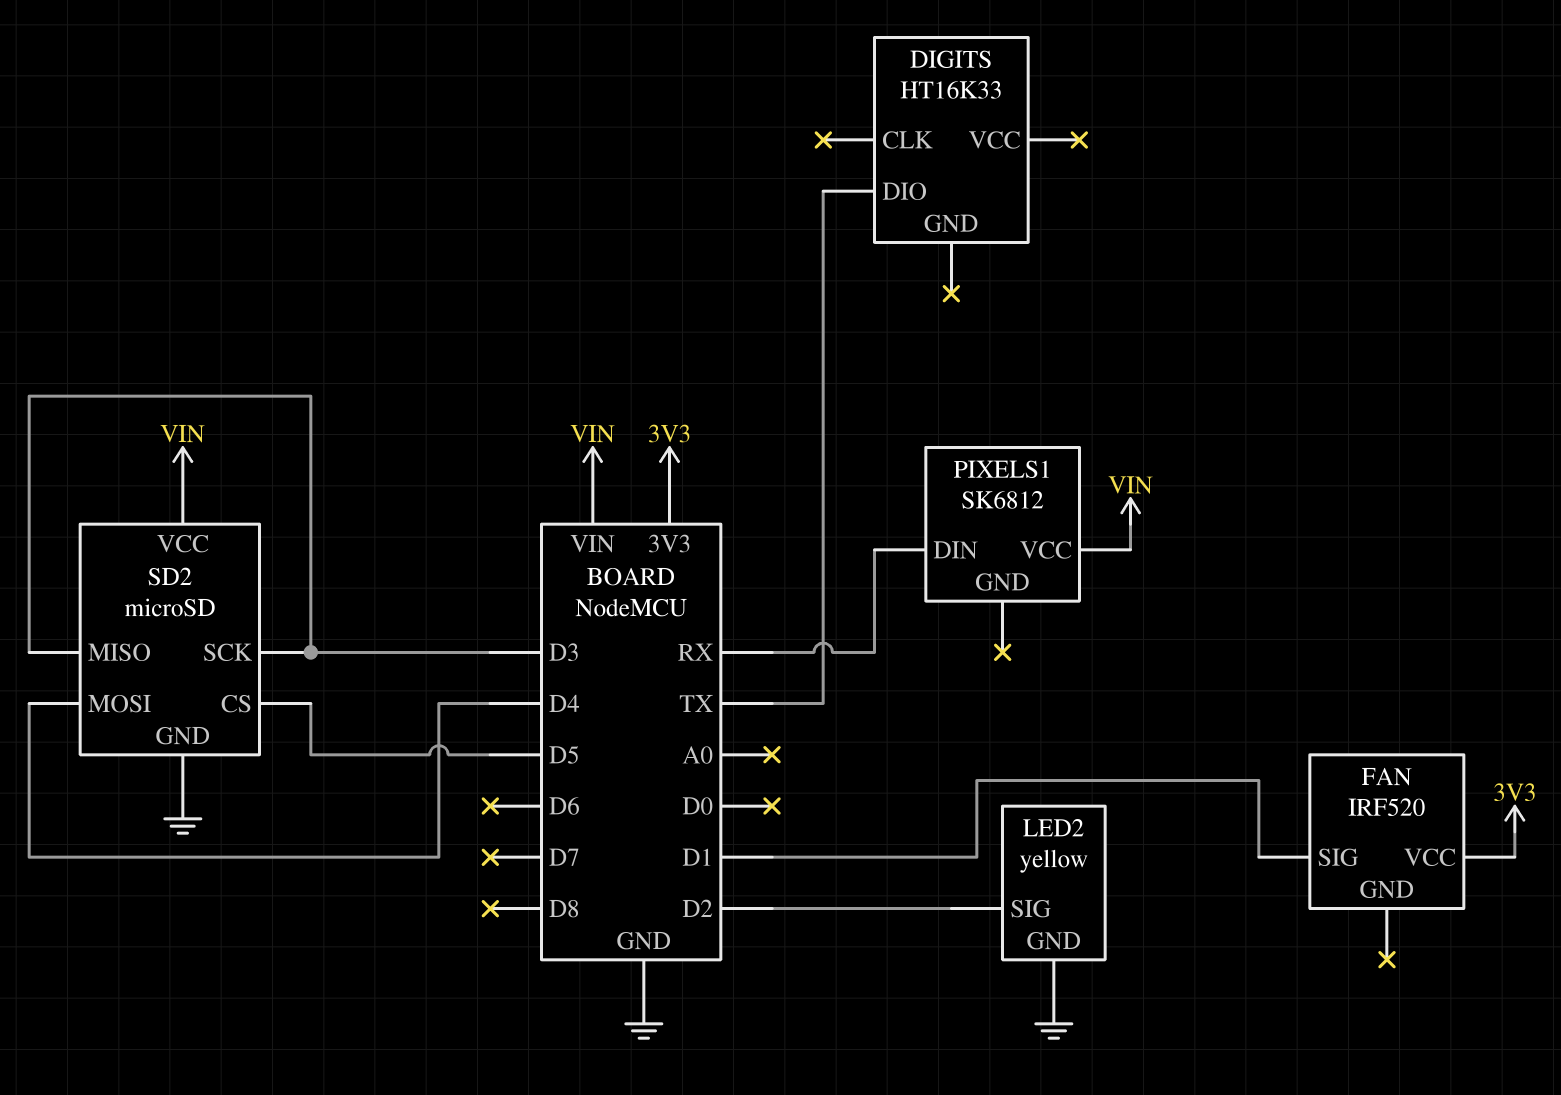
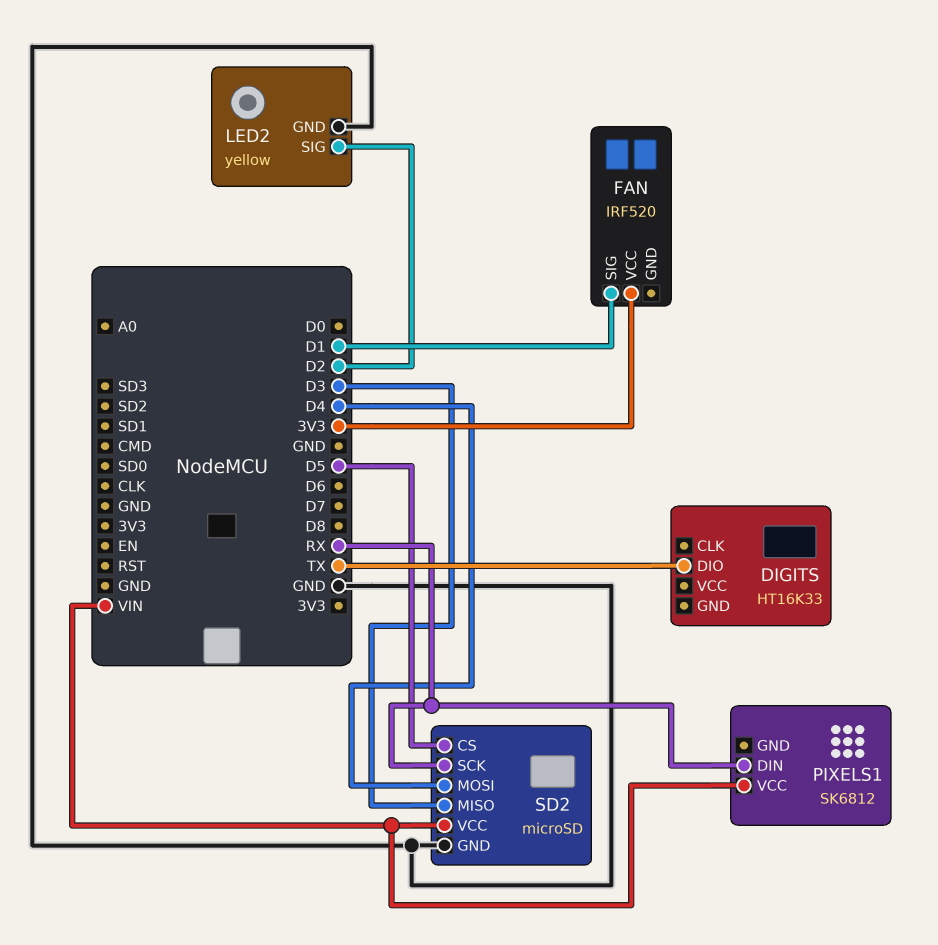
SD2 pin SCK: D3 -> RX

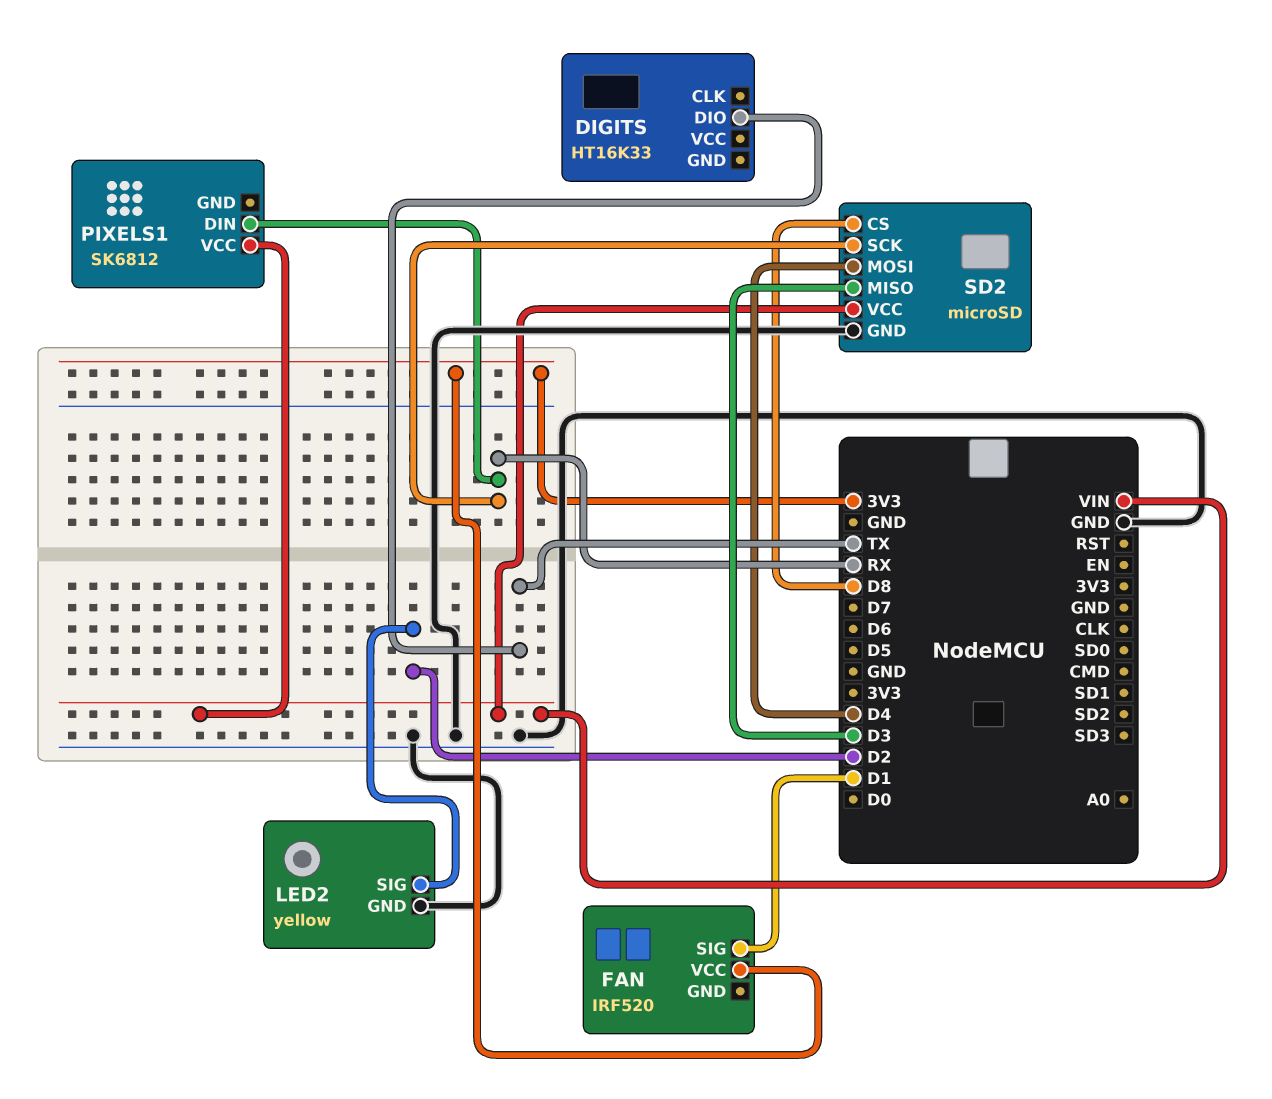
SD2 pin CS: D5 -> D8

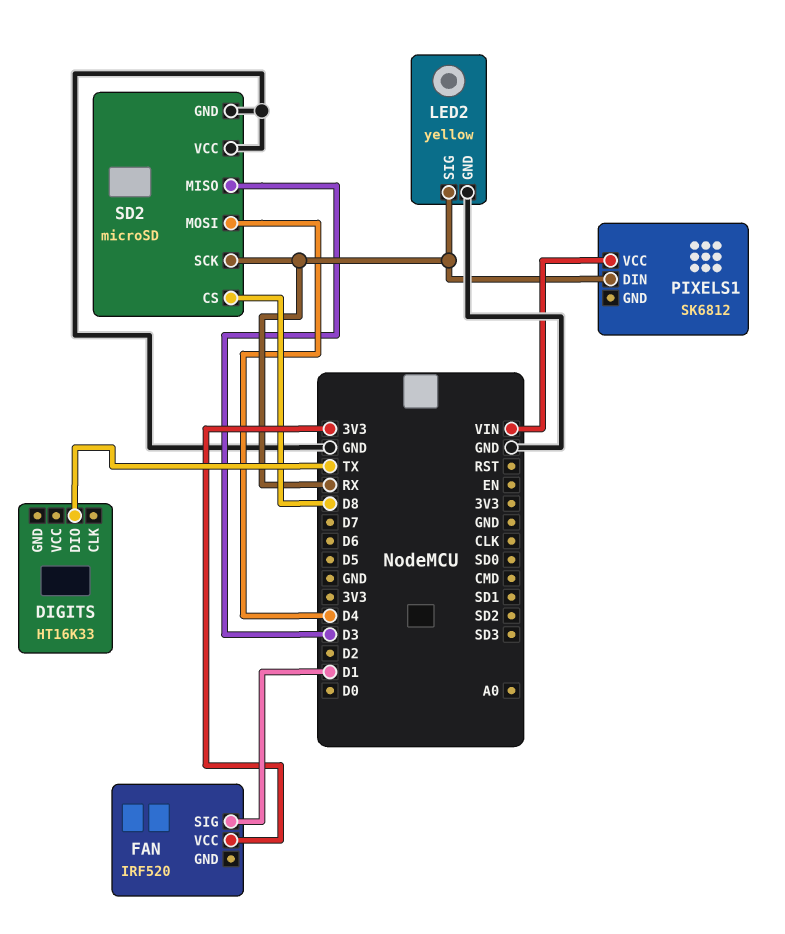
LED2 pin SIG: D2 -> RX
SD2 pin VCC: VIN -> GND

